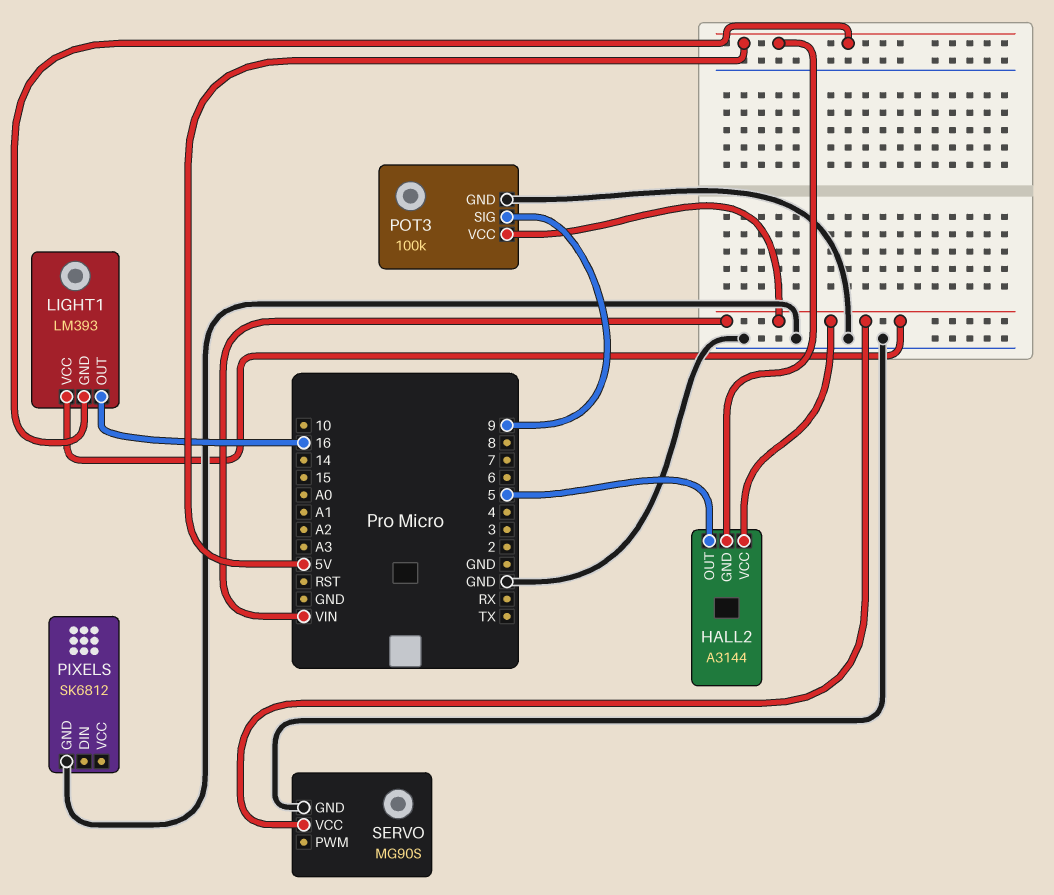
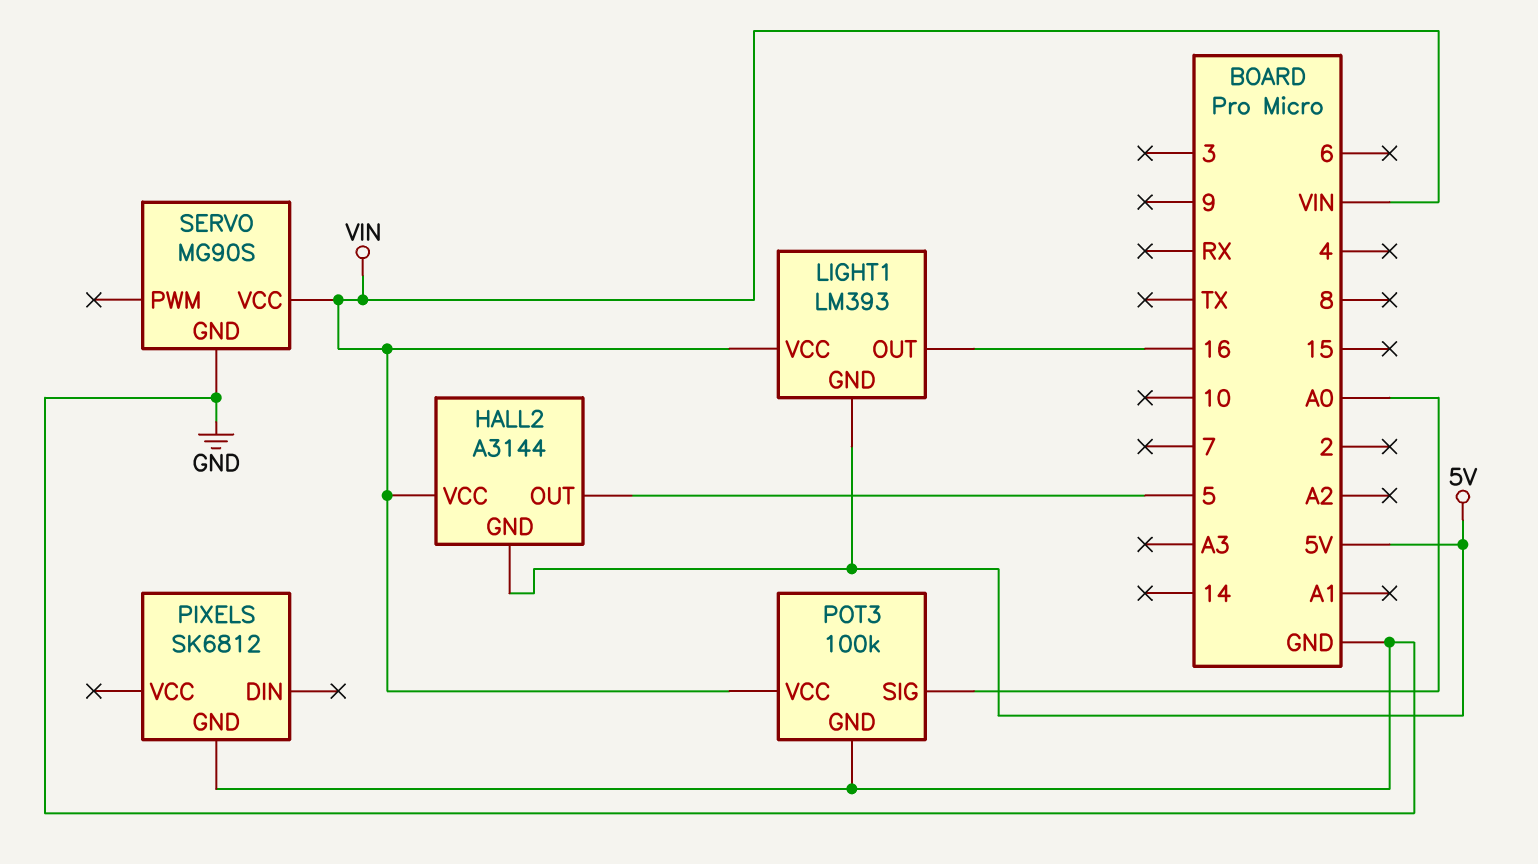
POT3 pin SIG: 9 -> A0

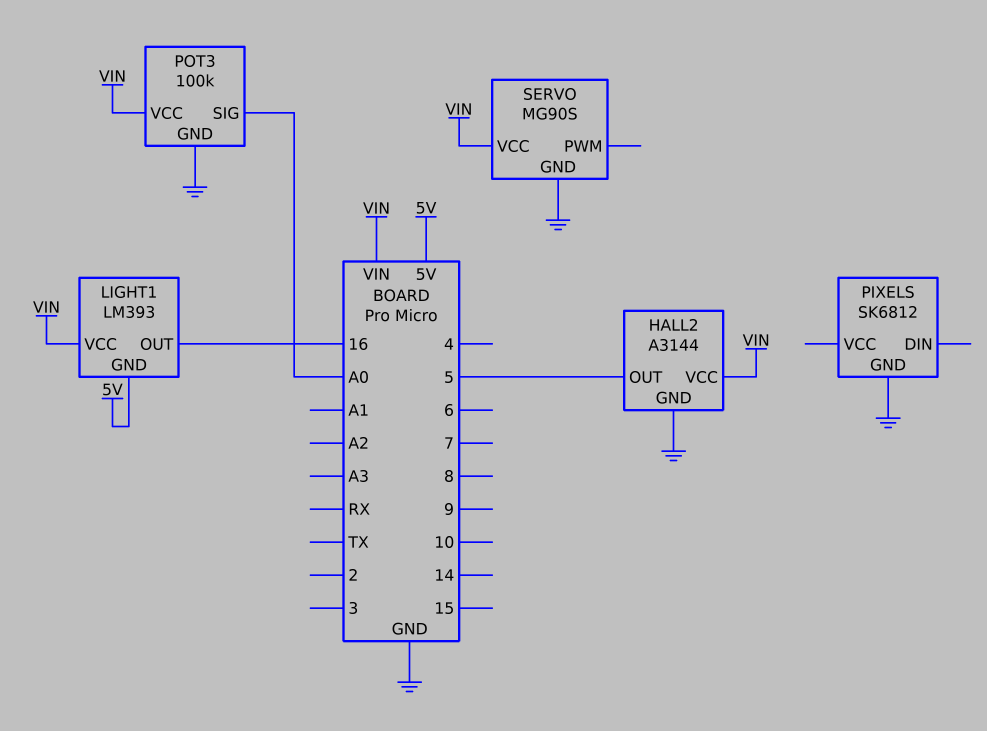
HALL2 pin GND: 5V -> GND

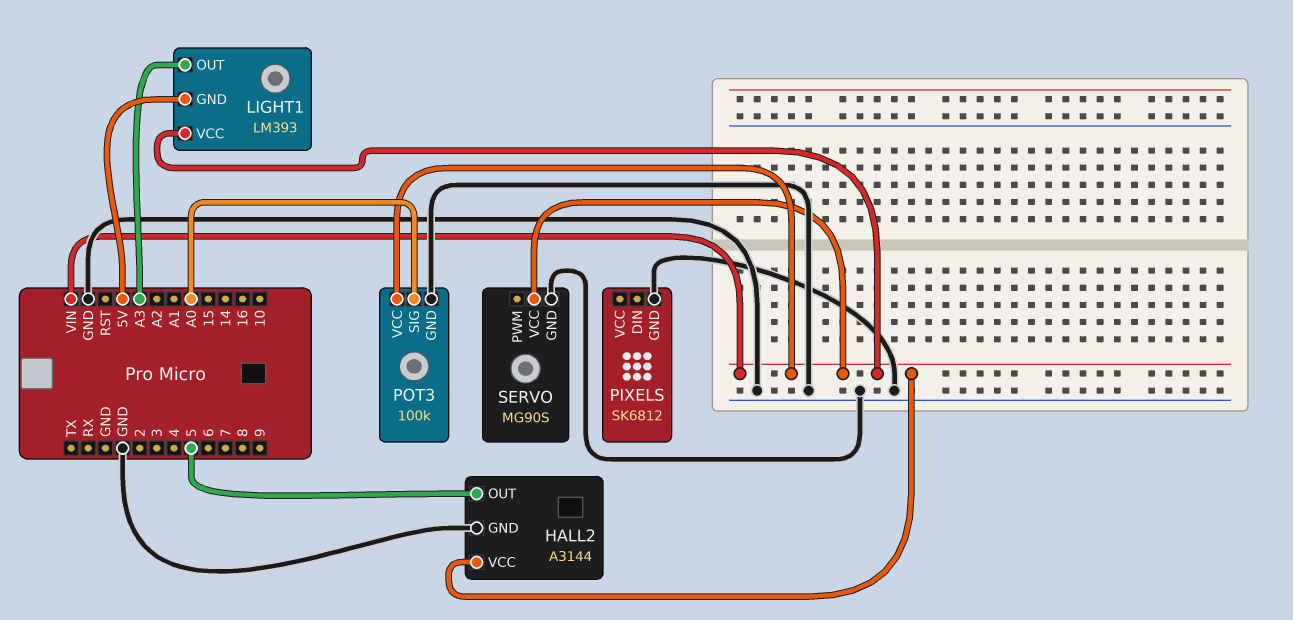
LIGHT1 pin OUT: 16 -> A3

